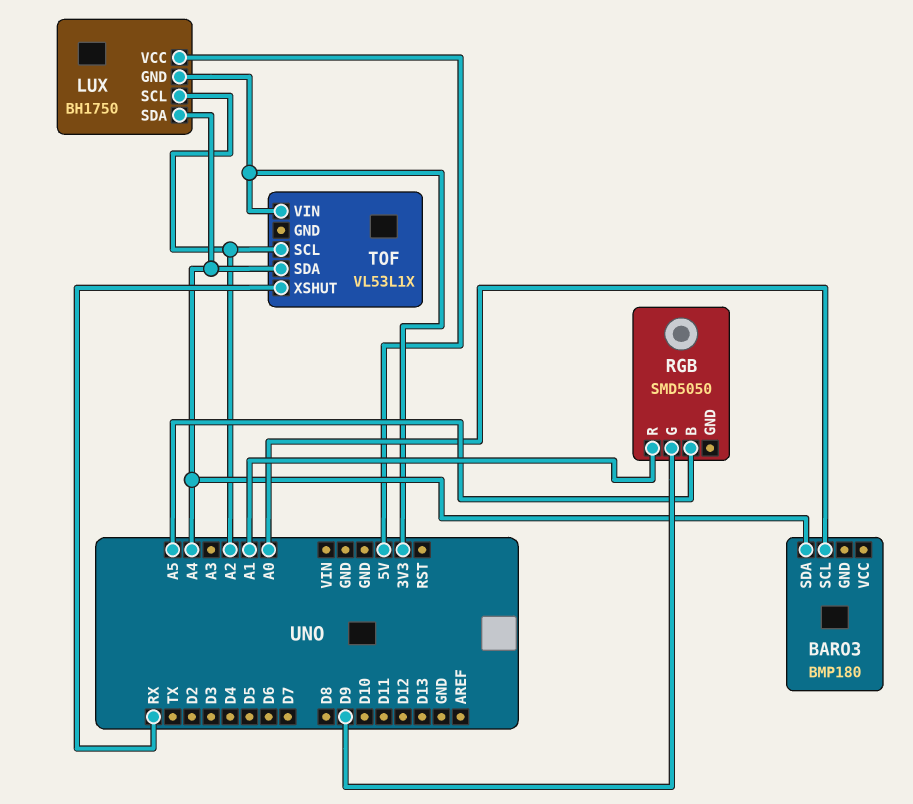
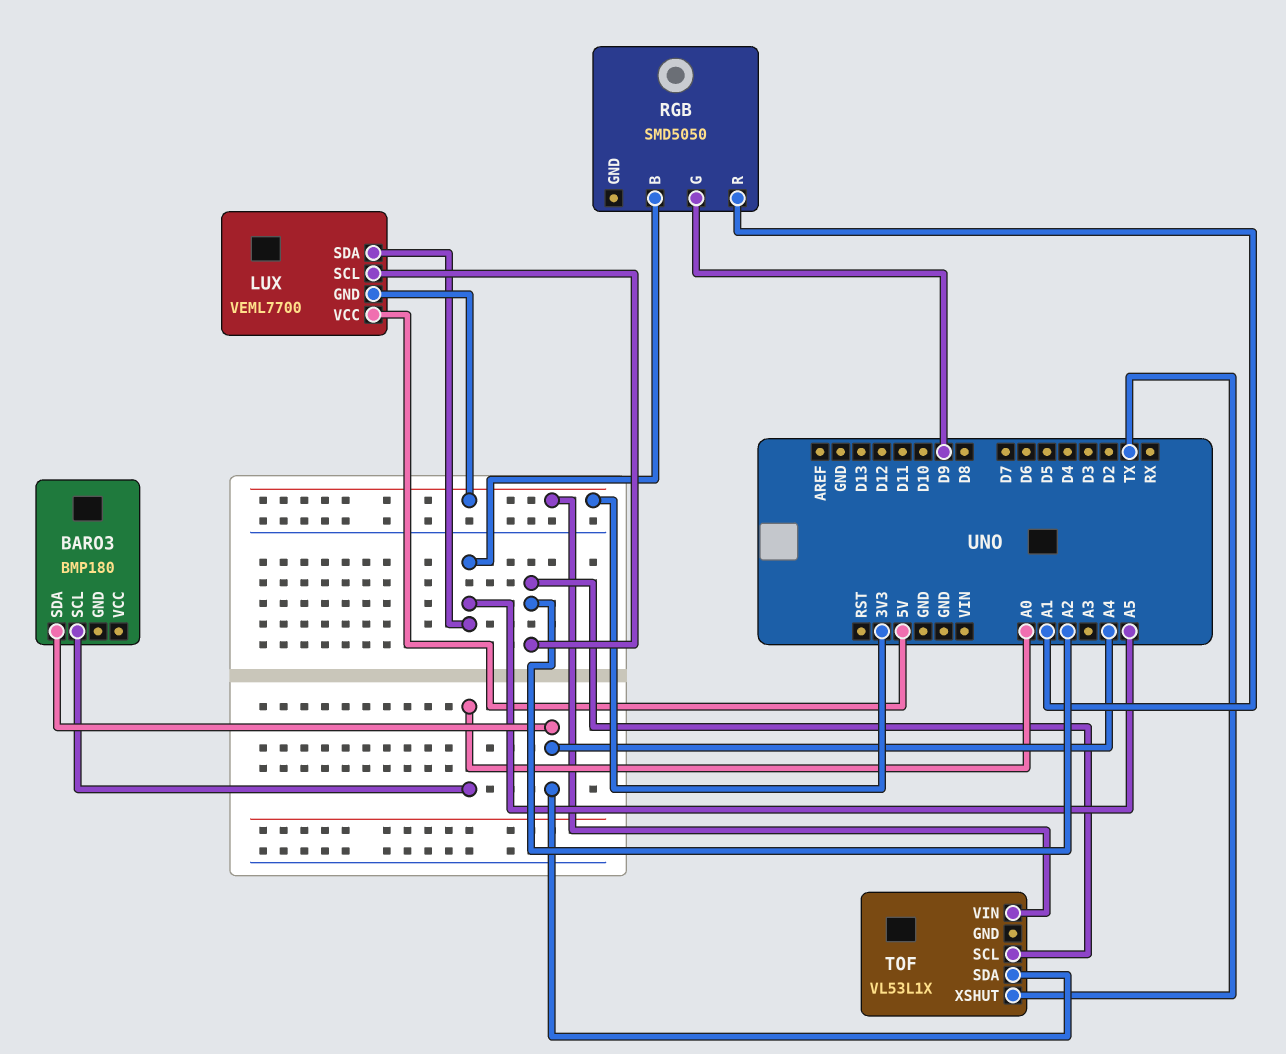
LUX: BH1750 -> VEML7700
LUX pin SDA: A4 -> A5
TOF pin XSHUT: RX -> TX

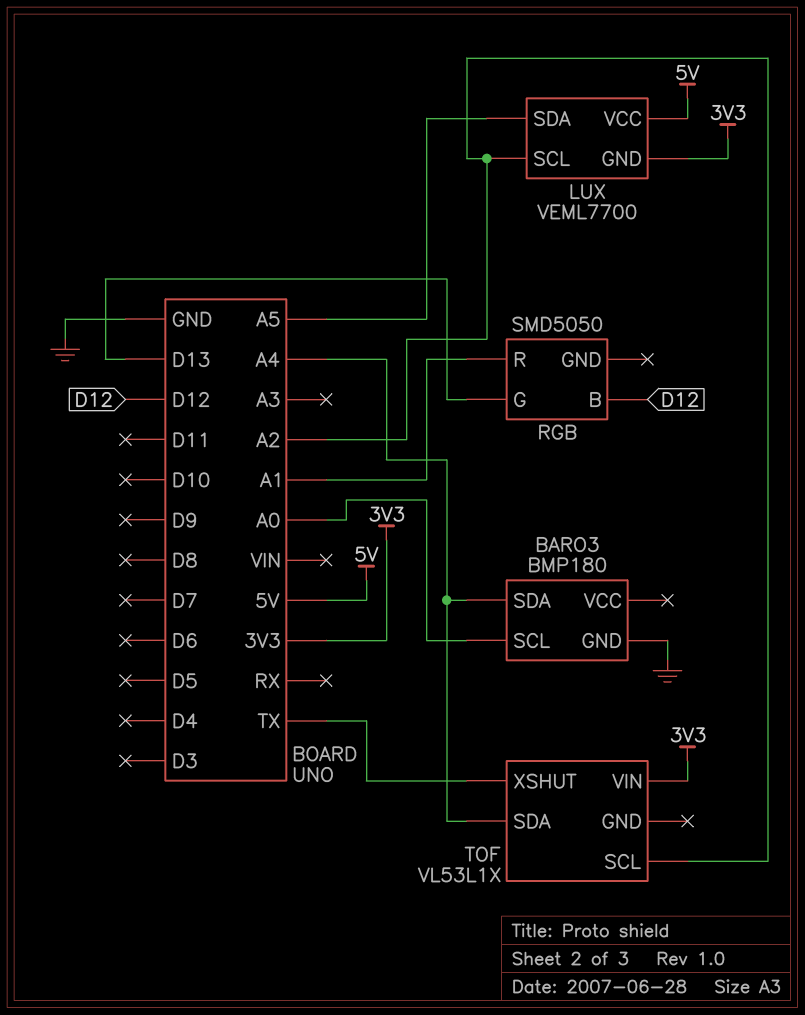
BARO3 pin GND: none -> GND
RGB pin B: A5 -> D12
RGB pin G: D9 -> D13

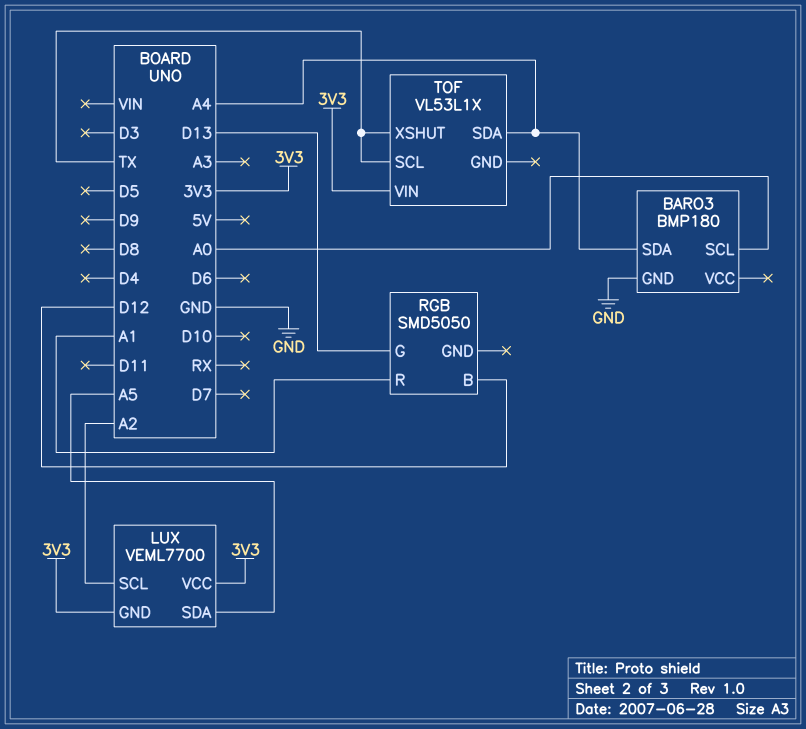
LUX pin VCC: 5V -> 3V3
TOF pin SCL: A2 -> TX

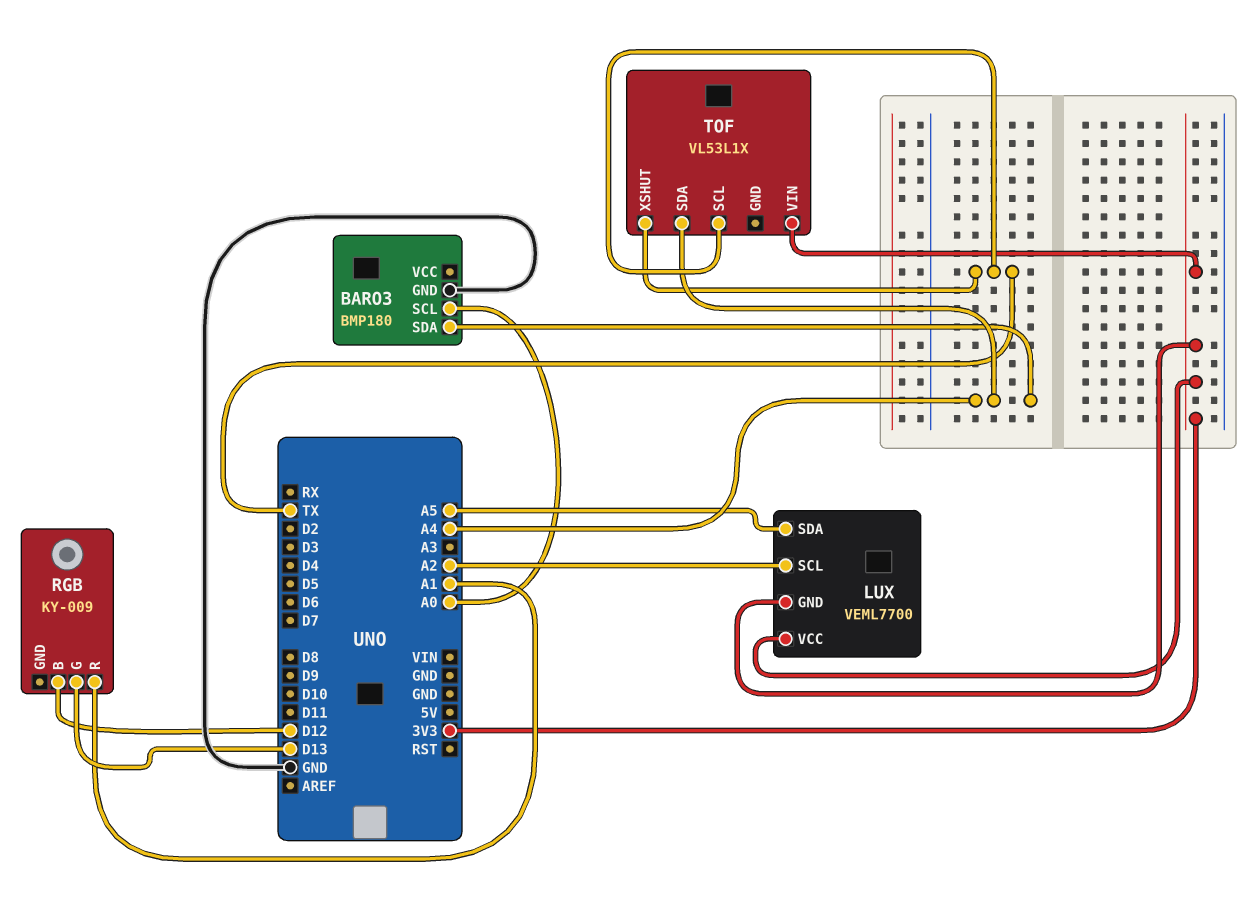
RGB: SMD5050 -> KY-009

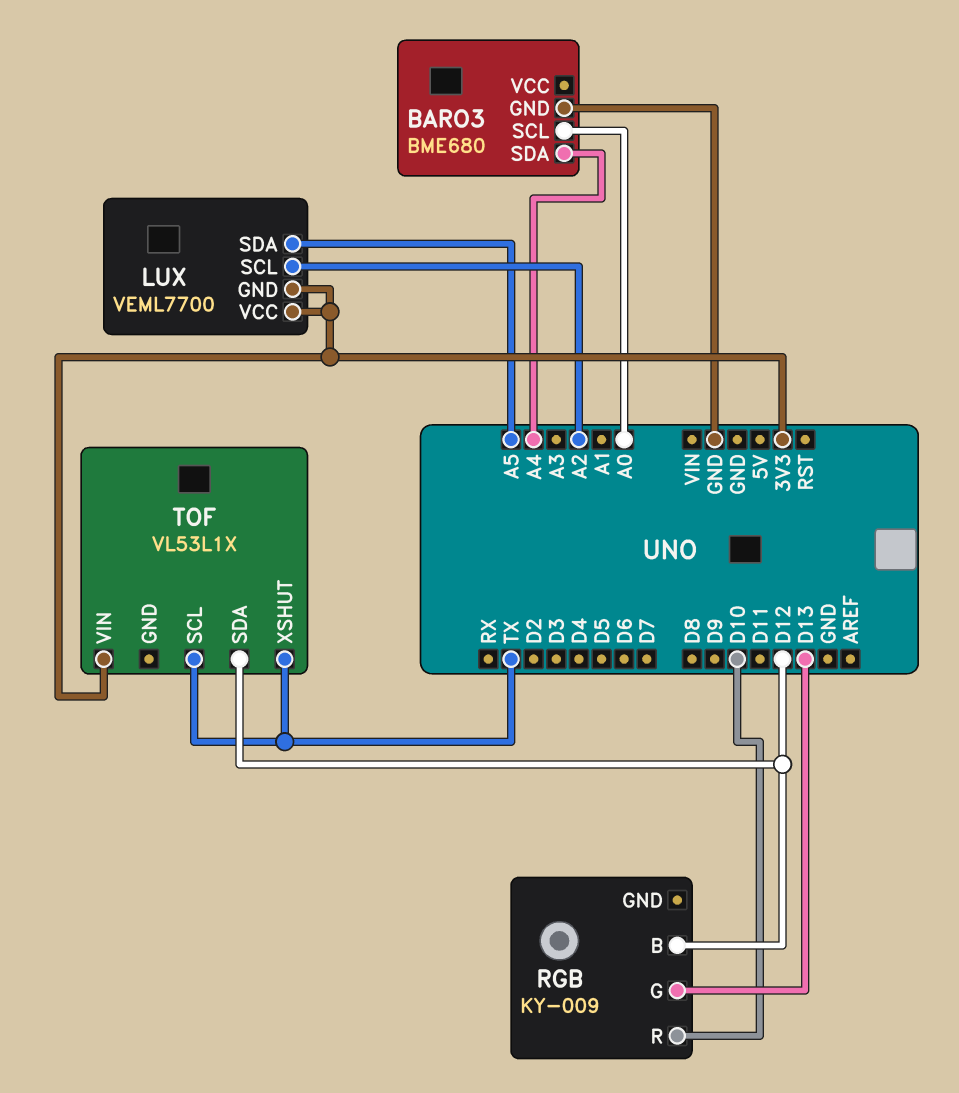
BARO3: BMP180 -> BME680
RGB pin R: A1 -> D10
TOF pin SDA: A4 -> D12

